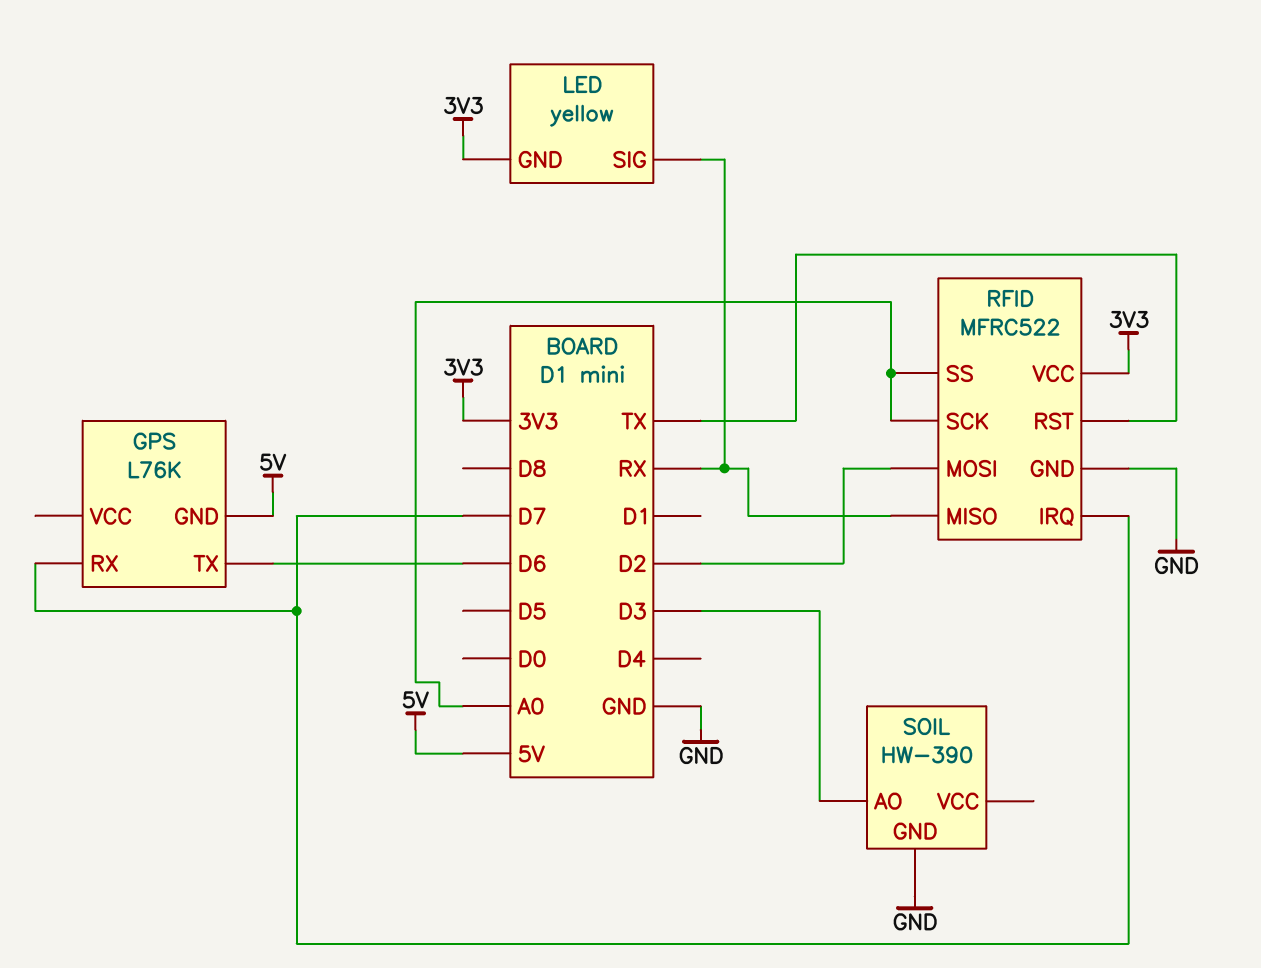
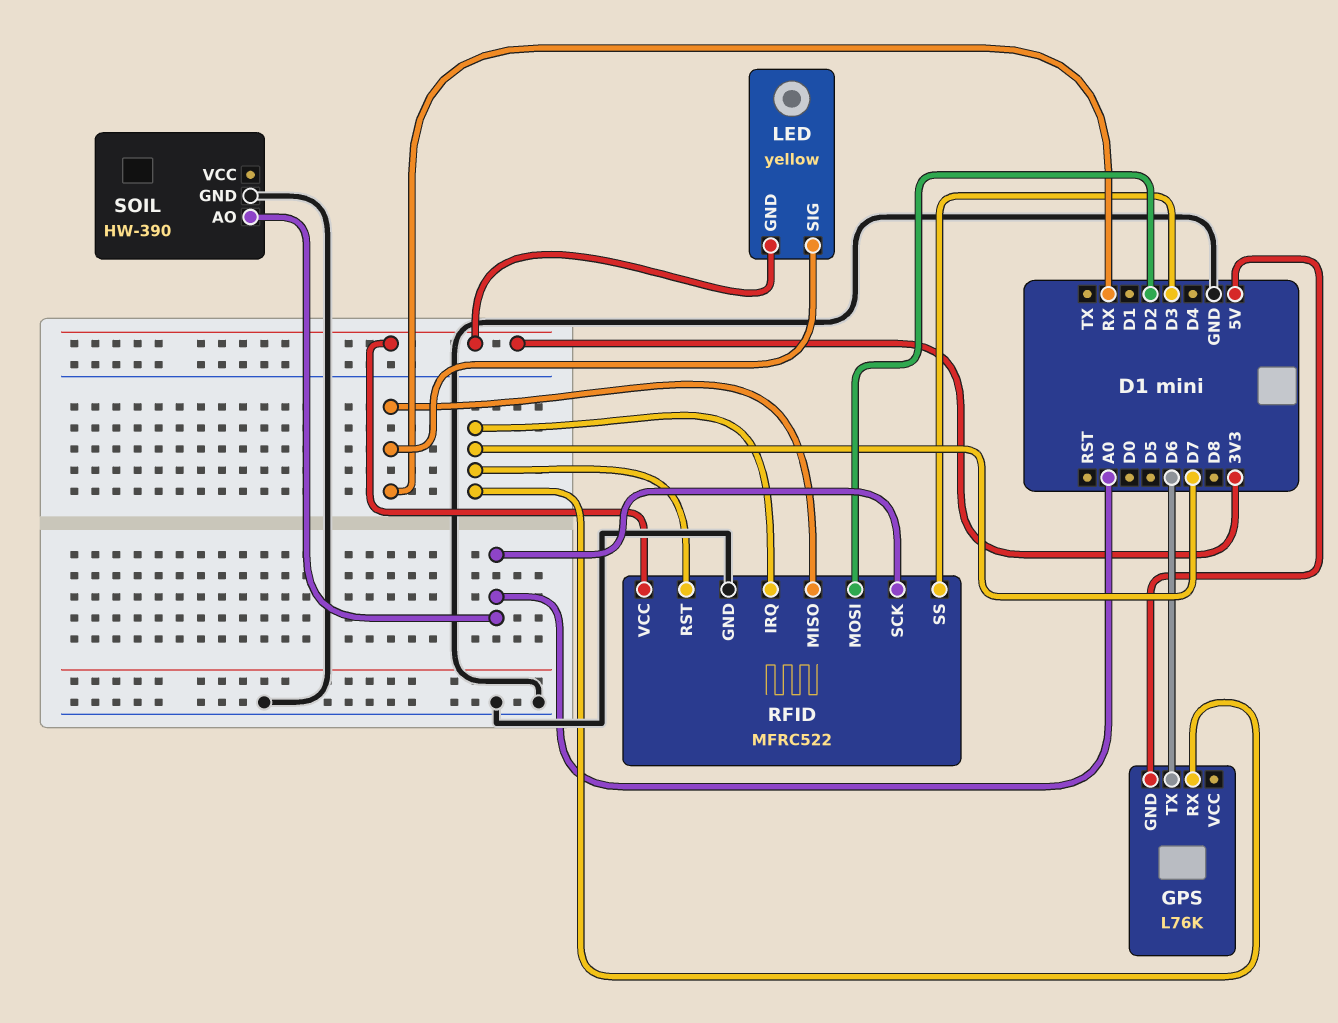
RFID pin RST: TX -> D7
RFID pin SS: A0 -> D3
SOIL pin AO: D3 -> A0

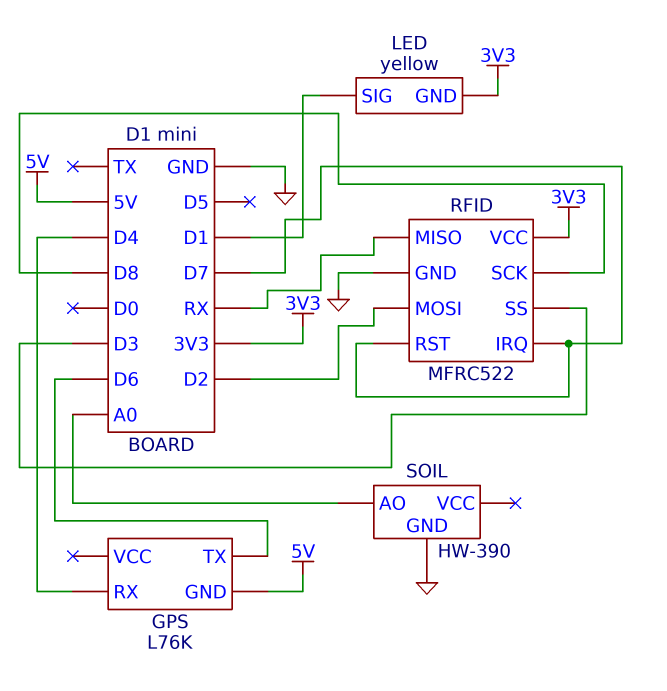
GPS pin RX: D7 -> D4
LED pin SIG: RX -> D1
RFID pin SCK: A0 -> D8

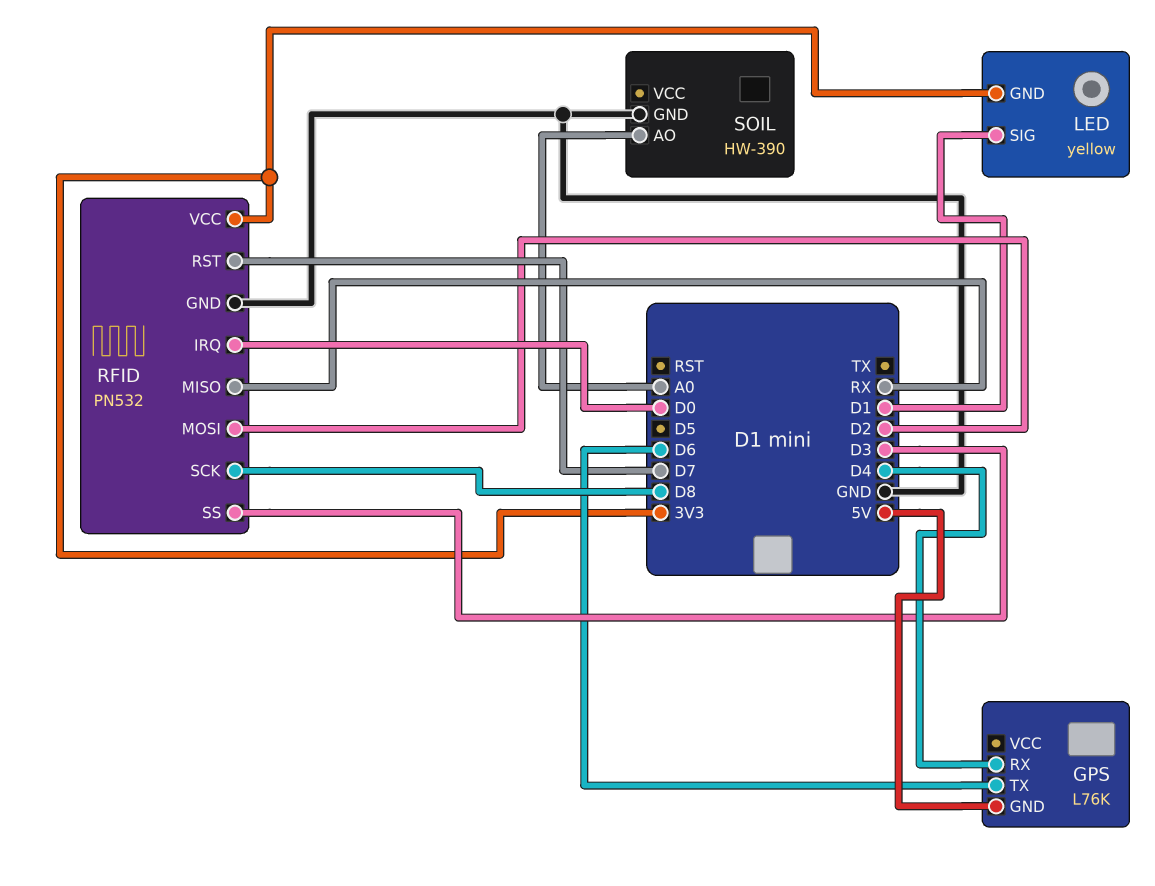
RFID: MFRC522 -> PN532
RFID pin IRQ: D7 -> D0

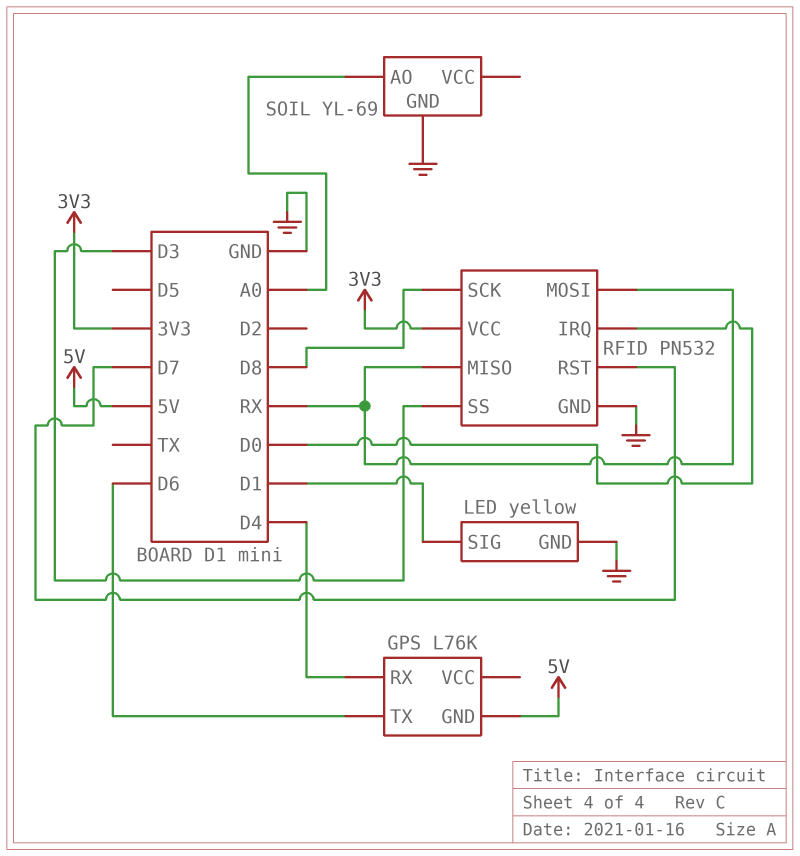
LED pin GND: 3V3 -> GND
RFID pin MOSI: D2 -> RX
SOIL: HW-390 -> YL-69

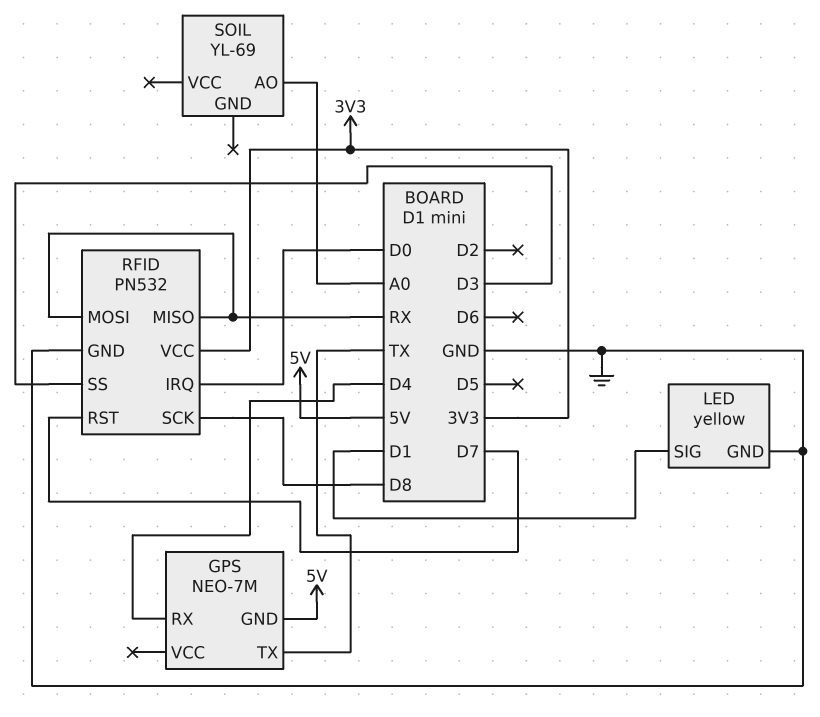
GPS: L76K -> NEO-7M
GPS pin TX: D6 -> TX
SOIL pin GND: GND -> none

